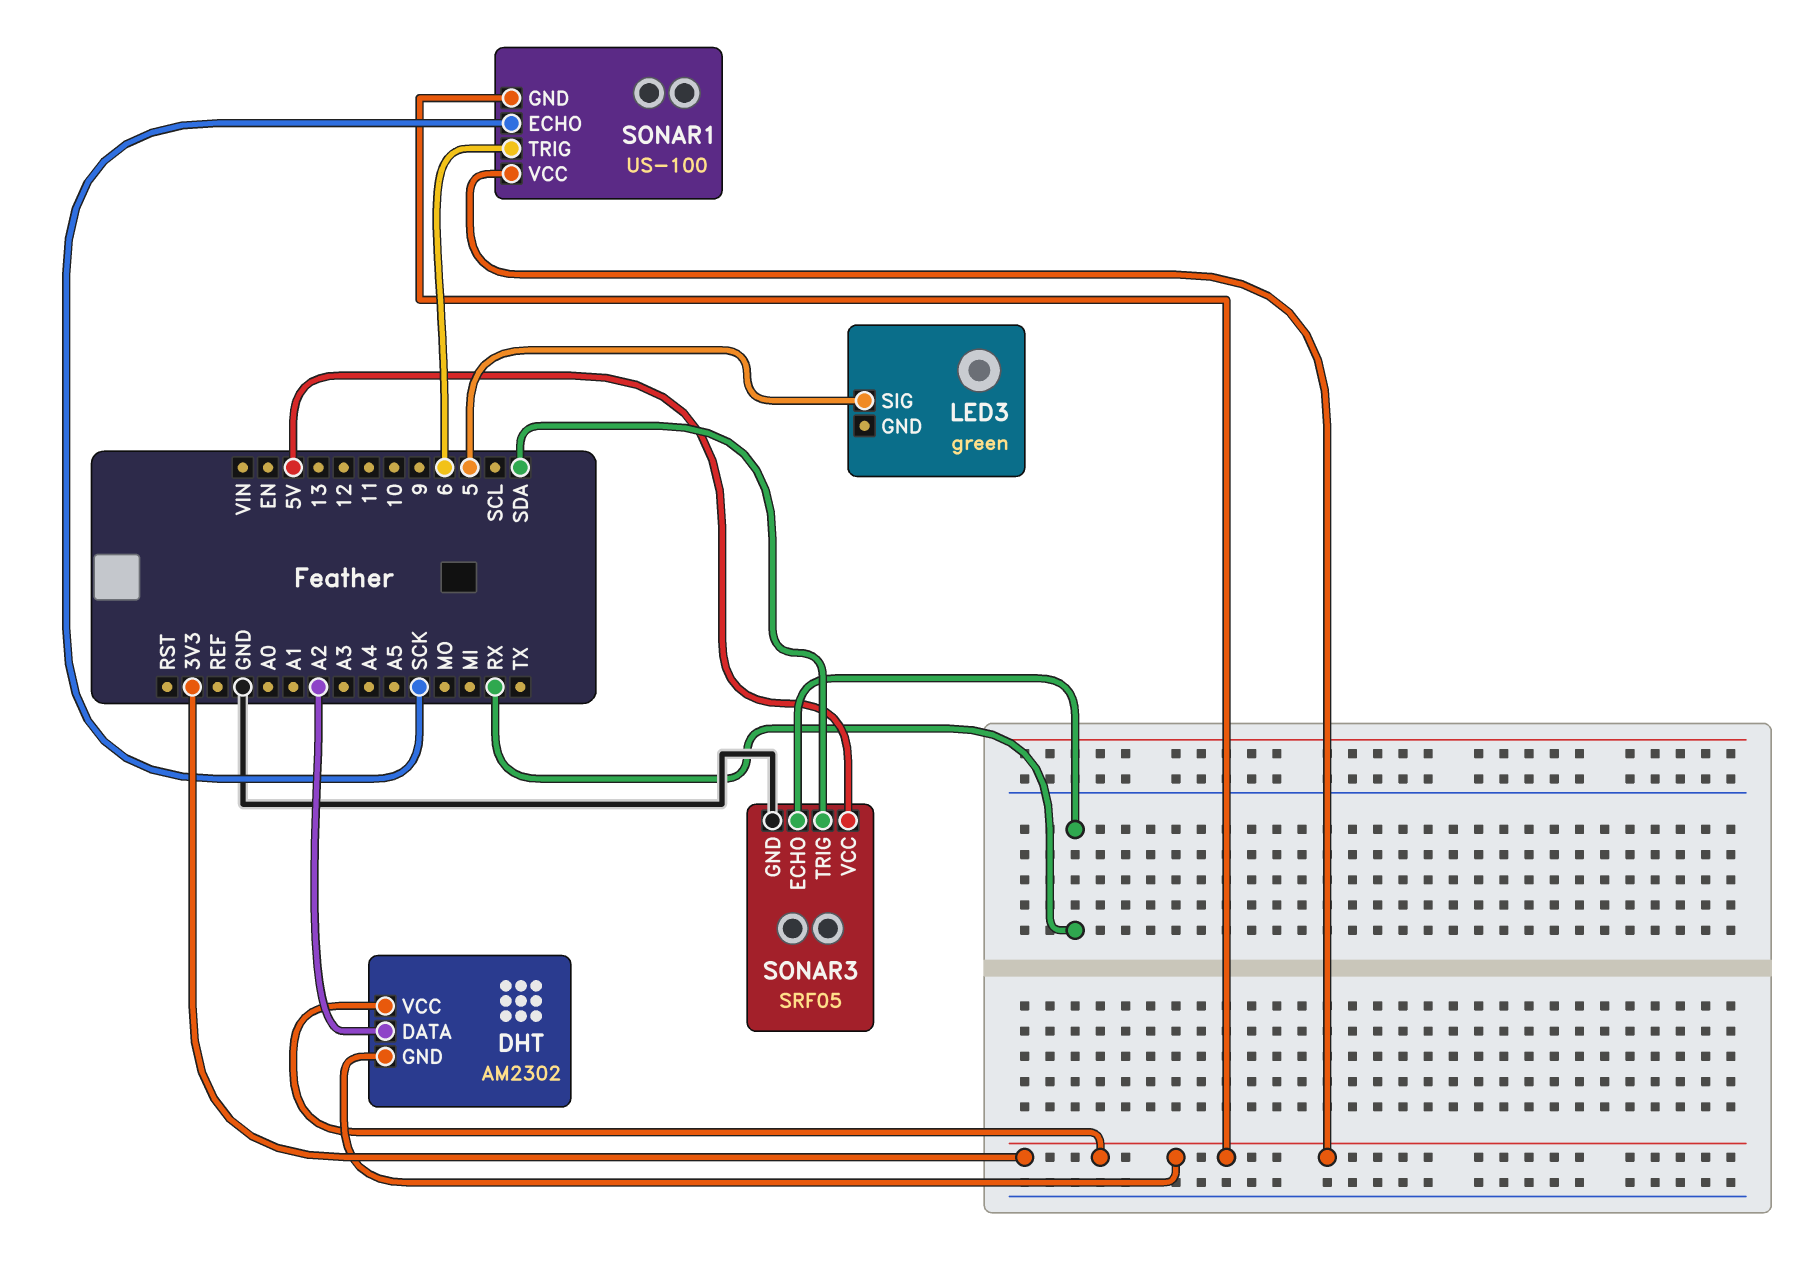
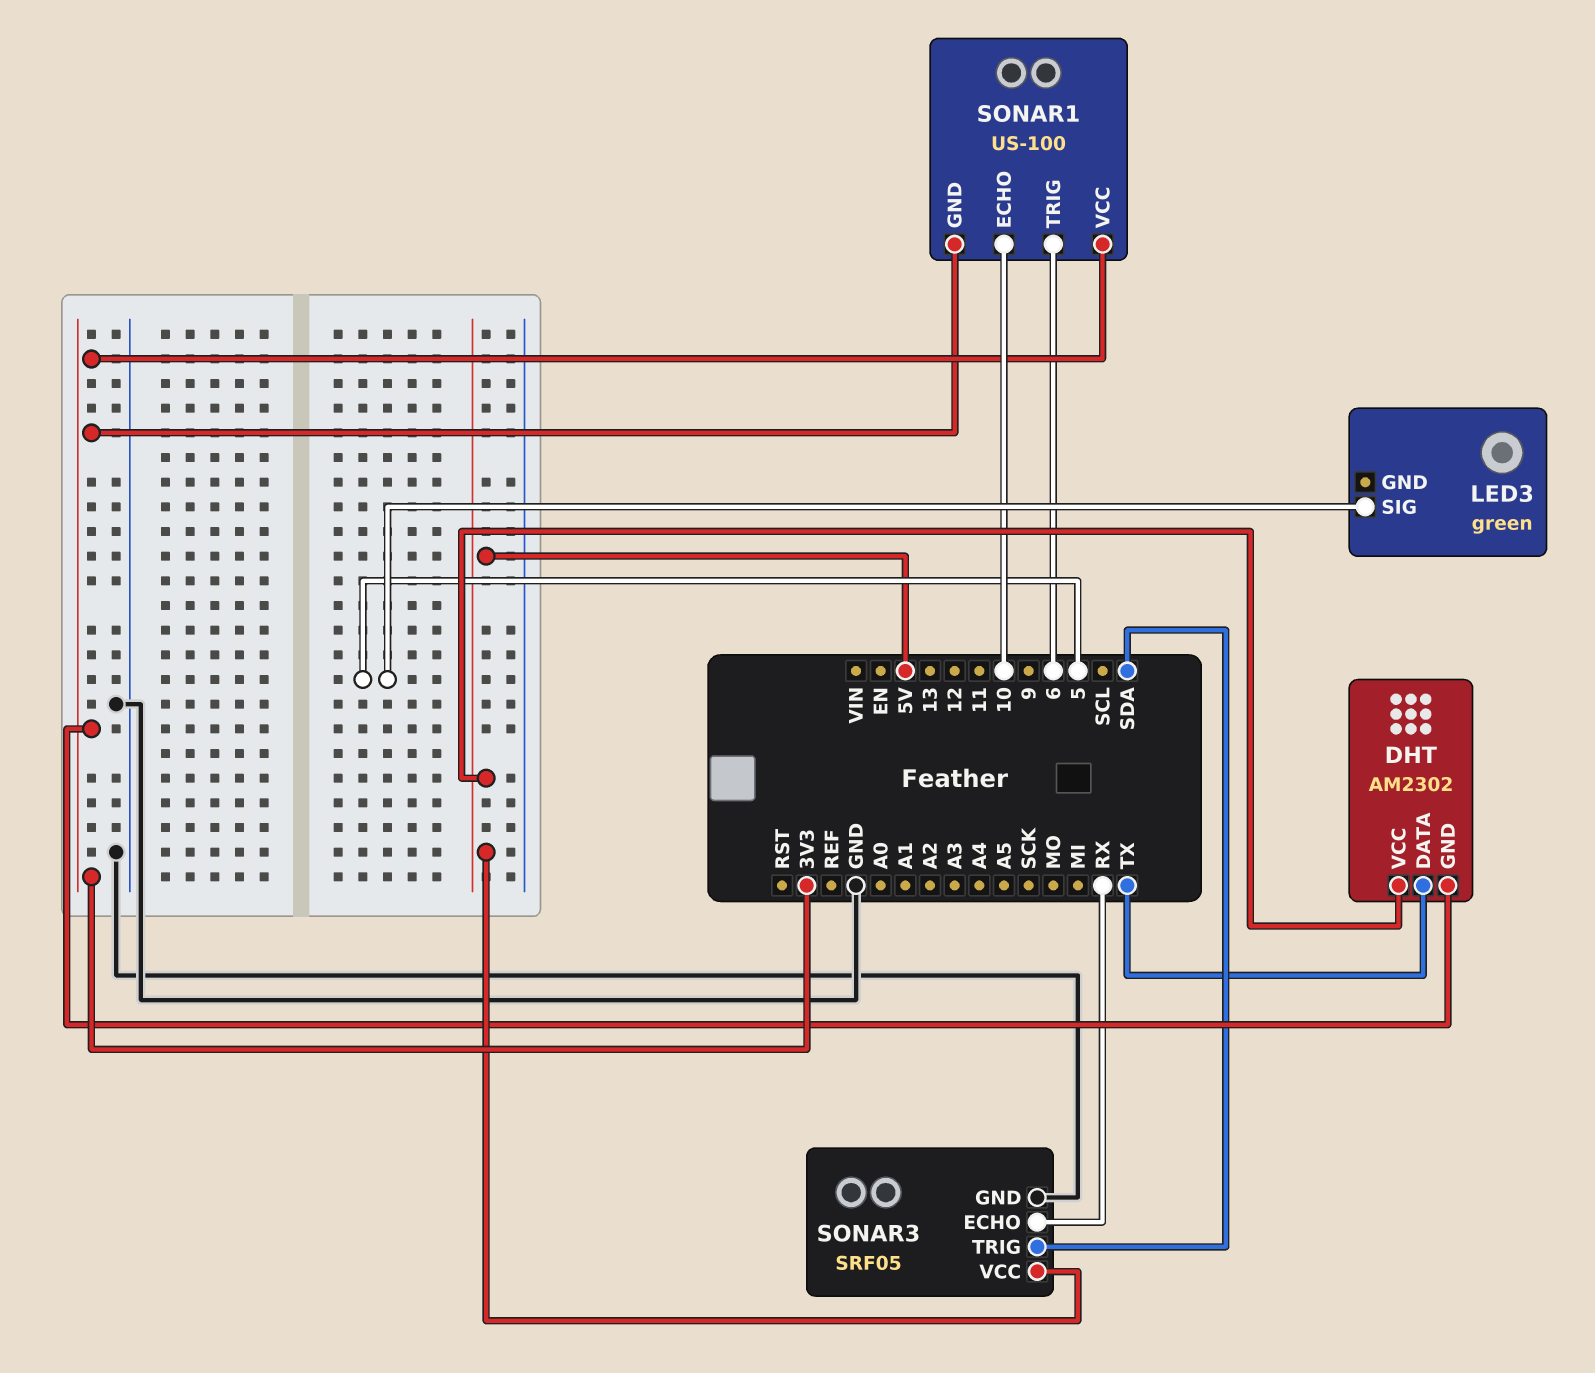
DHT pin DATA: A2 -> TX
DHT pin VCC: 3V3 -> 5V
SONAR1 pin ECHO: SCK -> 10

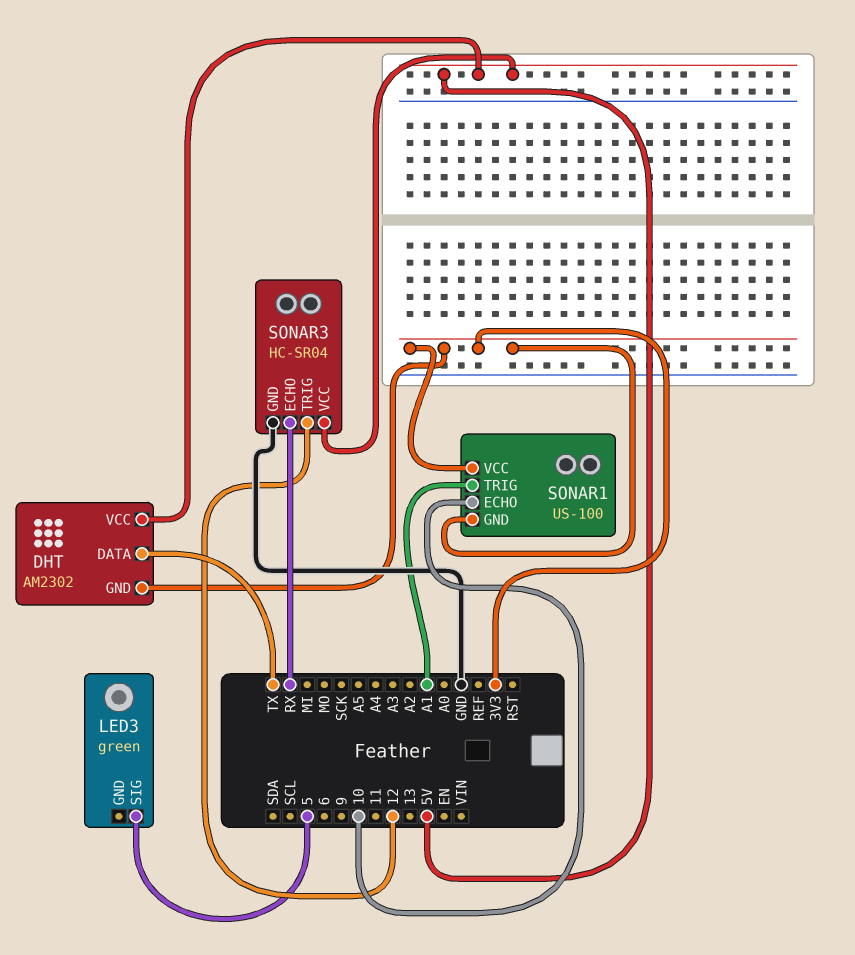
SONAR1 pin TRIG: 6 -> A1
SONAR3: SRF05 -> HC-SR04
SONAR3 pin TRIG: SDA -> 12

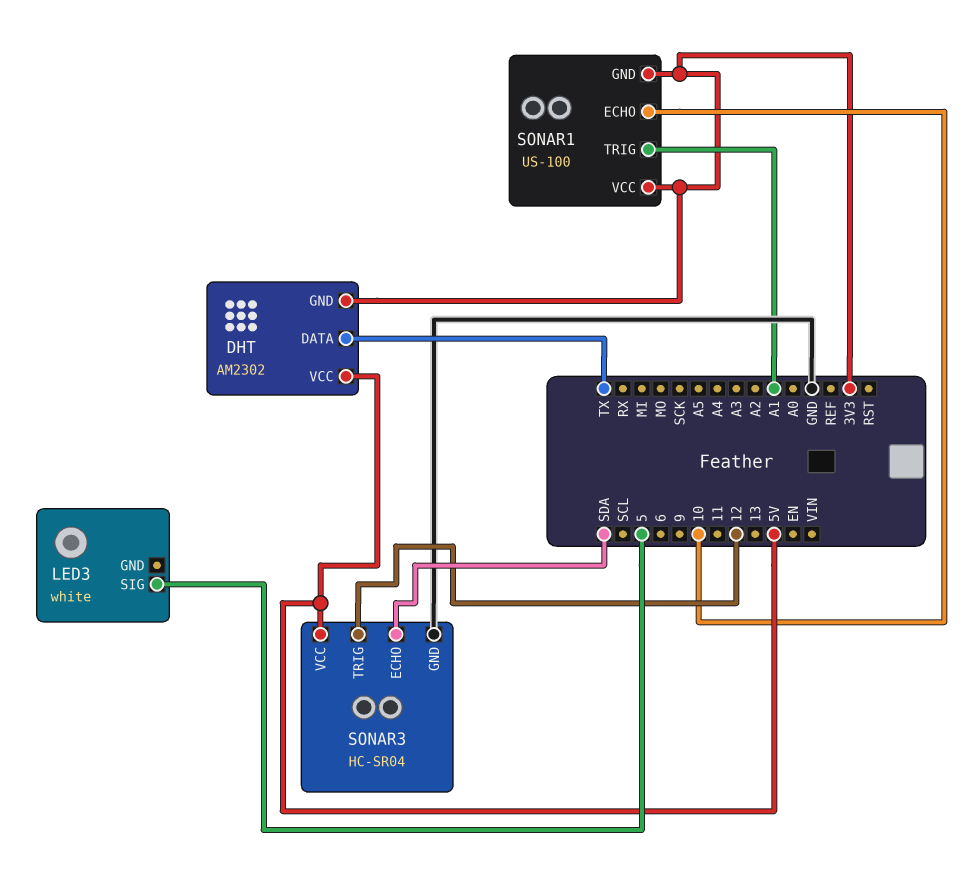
LED3: green -> white
SONAR3 pin ECHO: RX -> SDA

